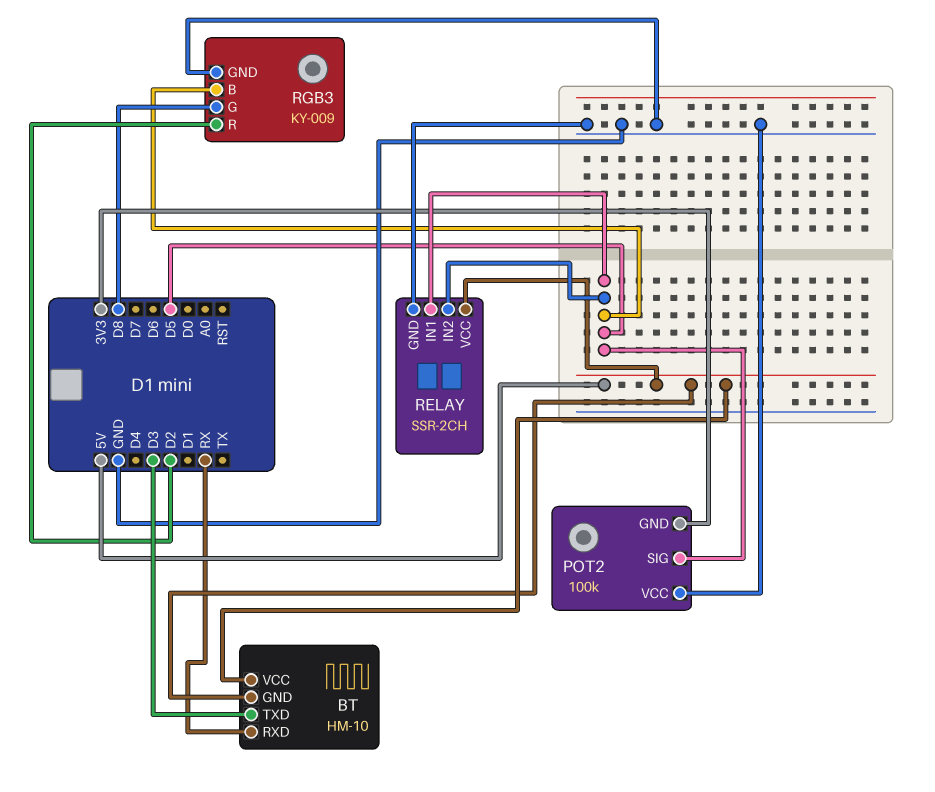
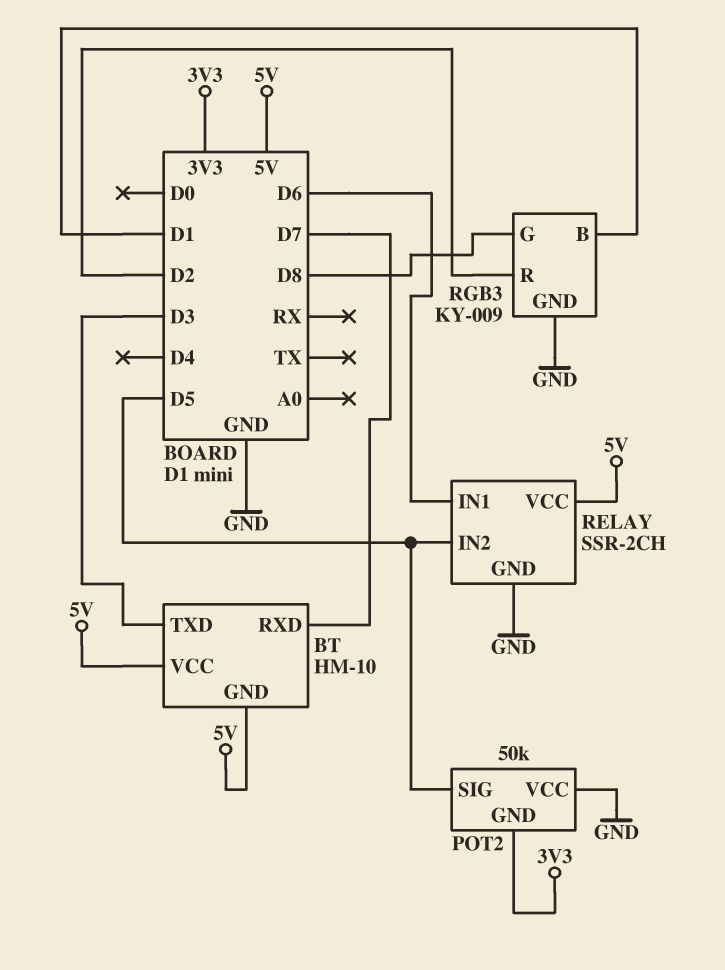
BT pin RXD: RX -> D7
POT2: 100k -> 50k
RELAY pin IN1: D5 -> D6
RGB3 pin B: D5 -> D1

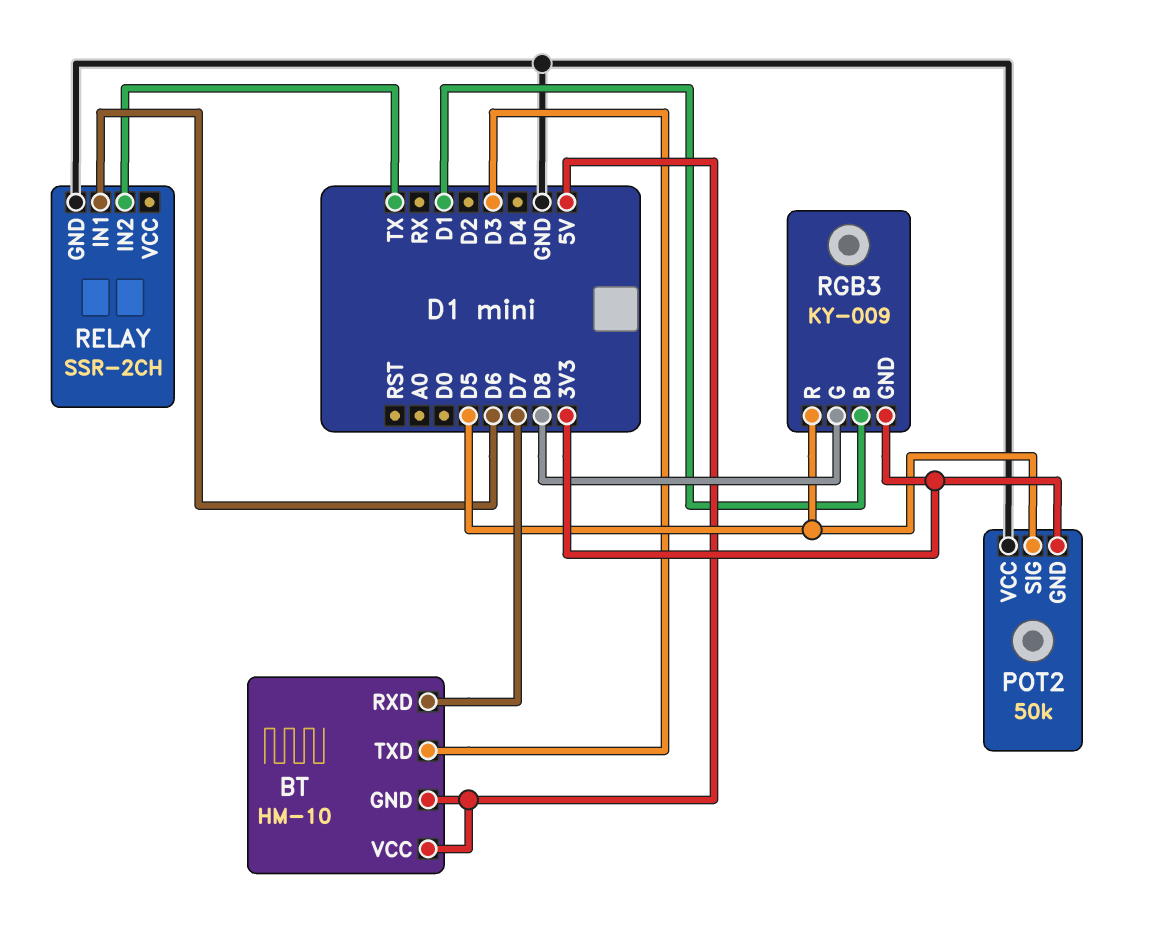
RELAY pin IN2: D5 -> TX
RELAY pin VCC: 5V -> none
RGB3 pin GND: GND -> 3V3
RGB3 pin R: D2 -> D5

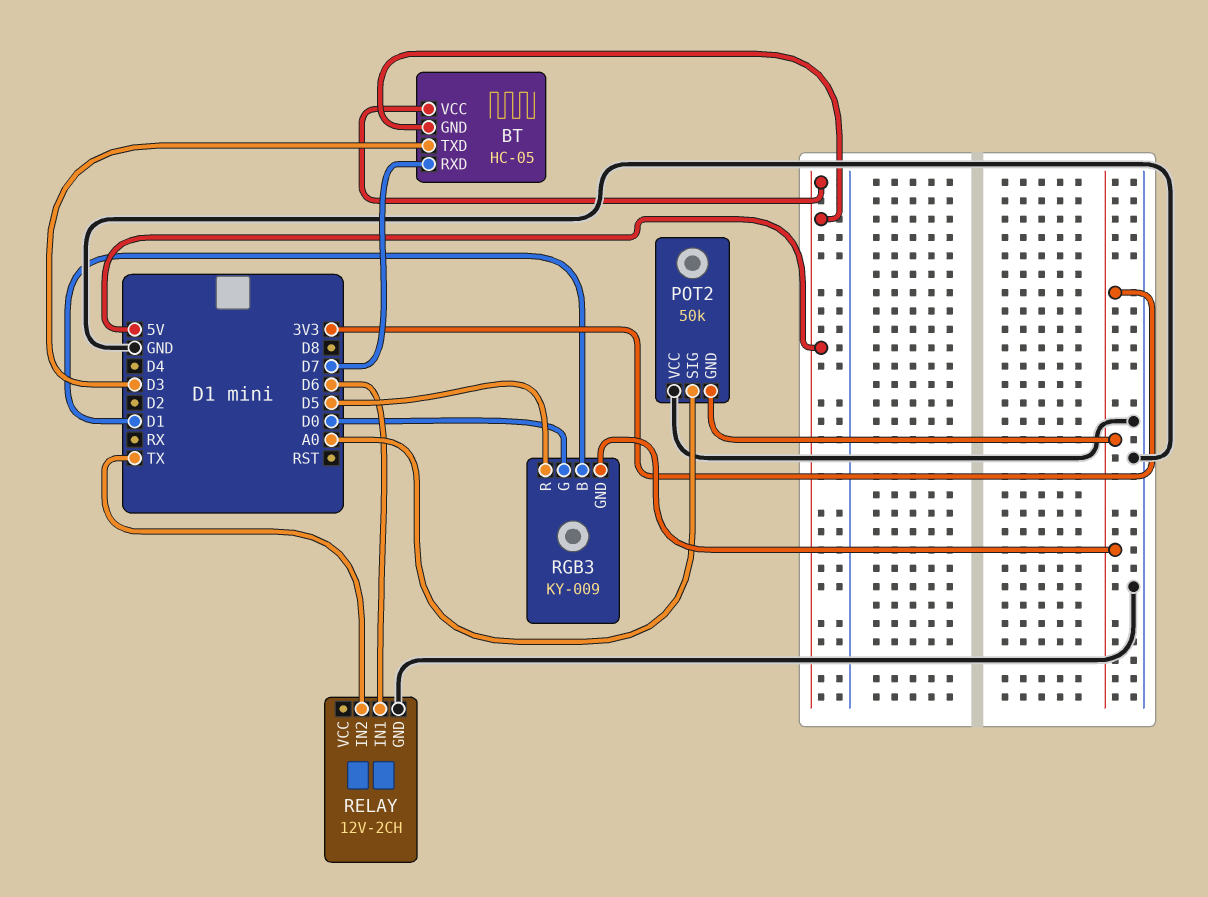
BT: HM-10 -> HC-05
POT2 pin SIG: D5 -> A0
RELAY: SSR-2CH -> 12V-2CH
RGB3 pin G: D8 -> D0

